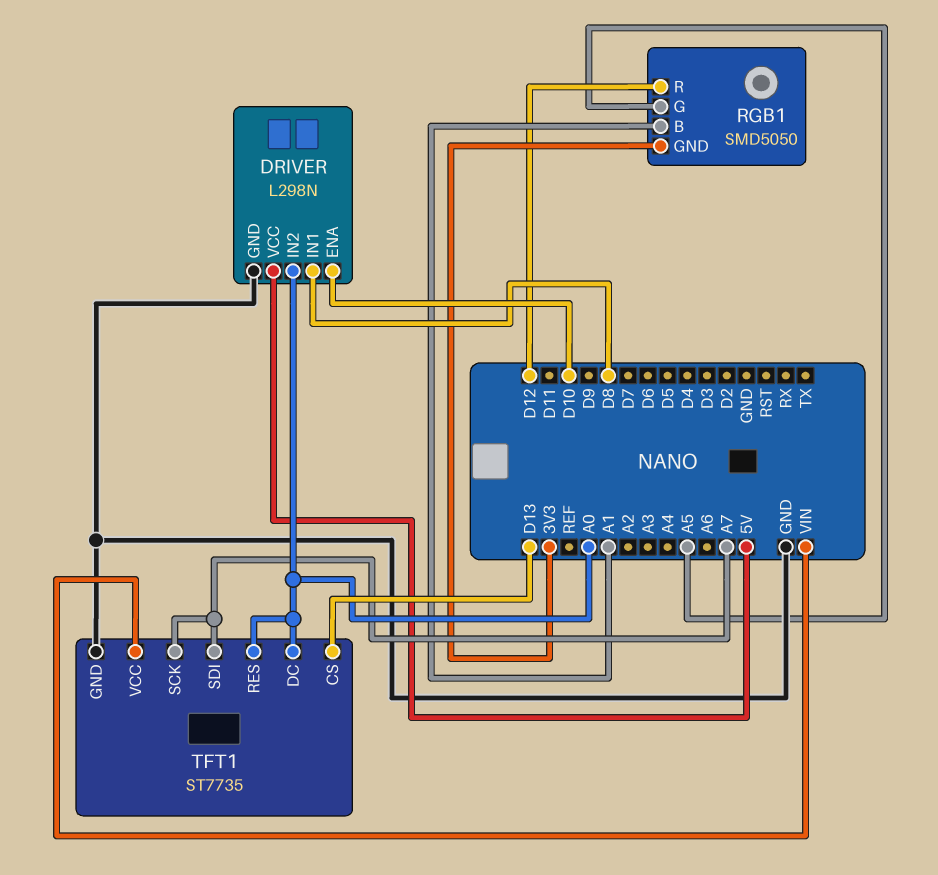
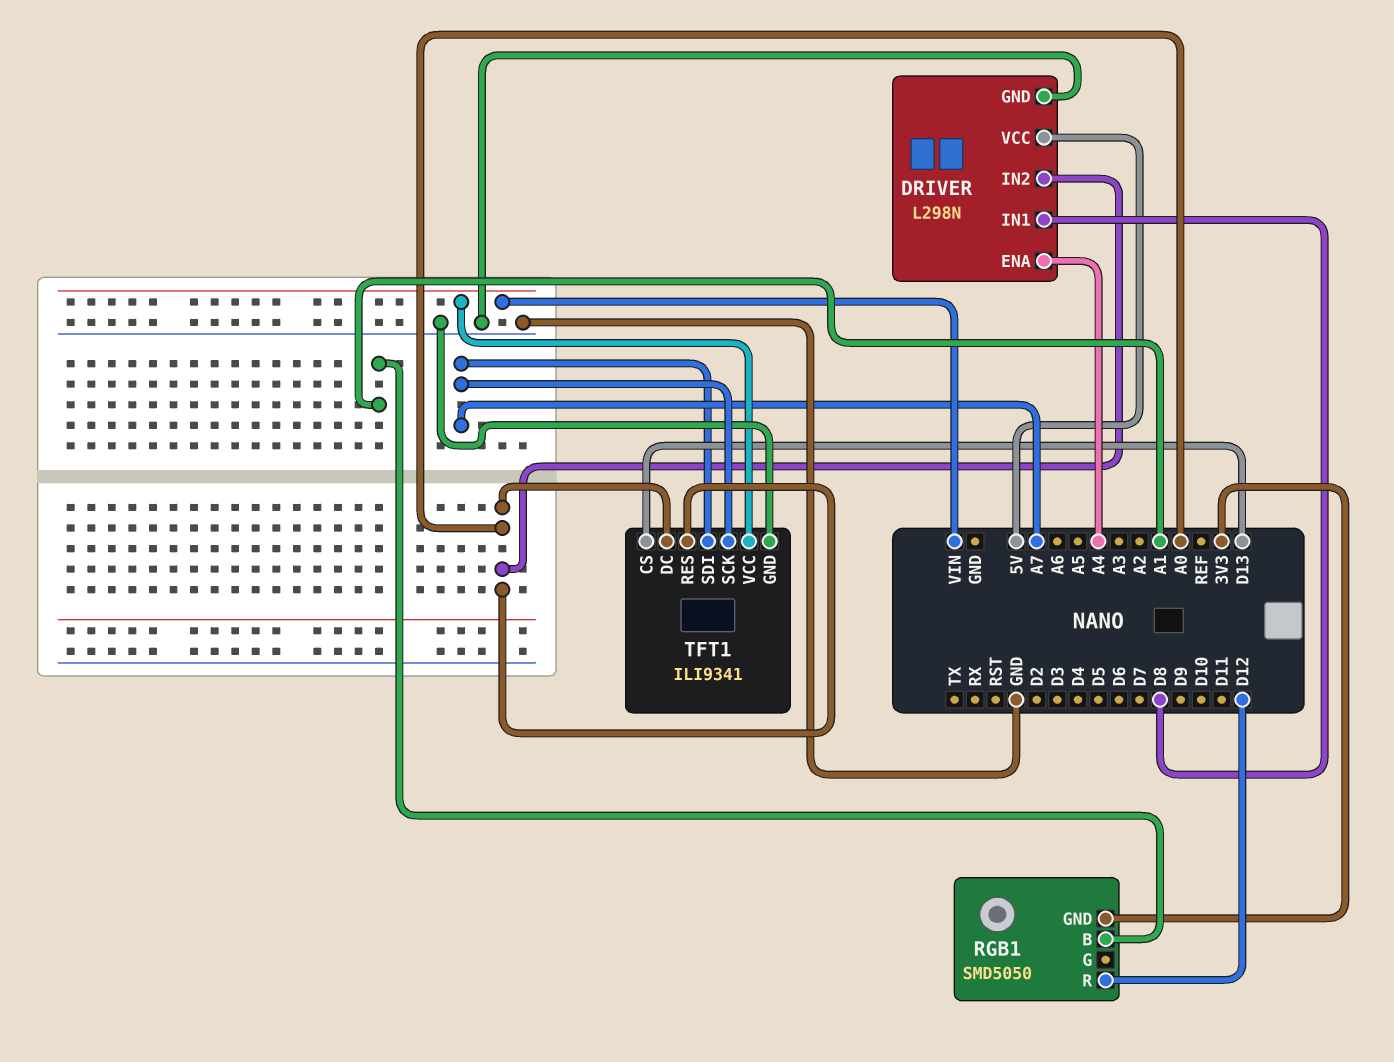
DRIVER pin ENA: D10 -> A4
RGB1 pin G: A5 -> none
TFT1: ST7735 -> ILI9341

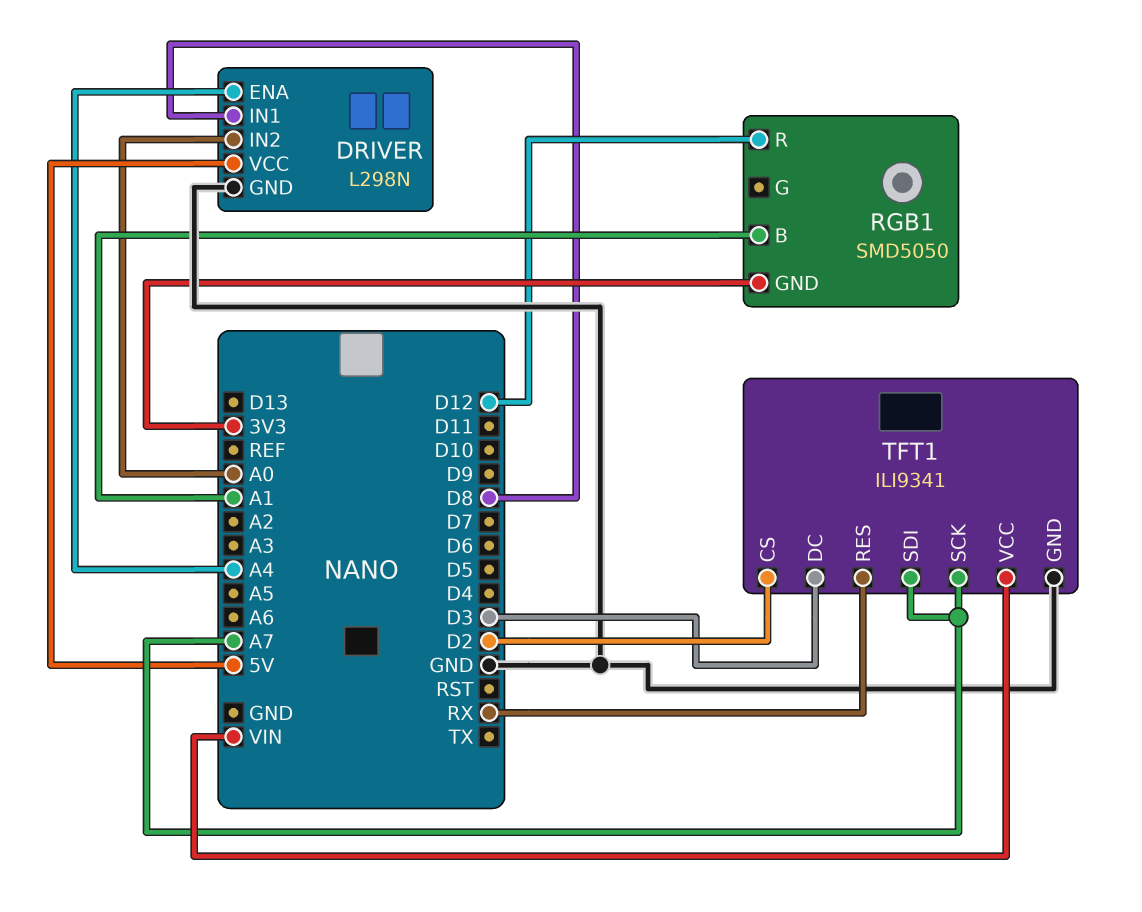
TFT1 pin CS: D13 -> D2
TFT1 pin DC: A0 -> D3
TFT1 pin RES: A0 -> RX

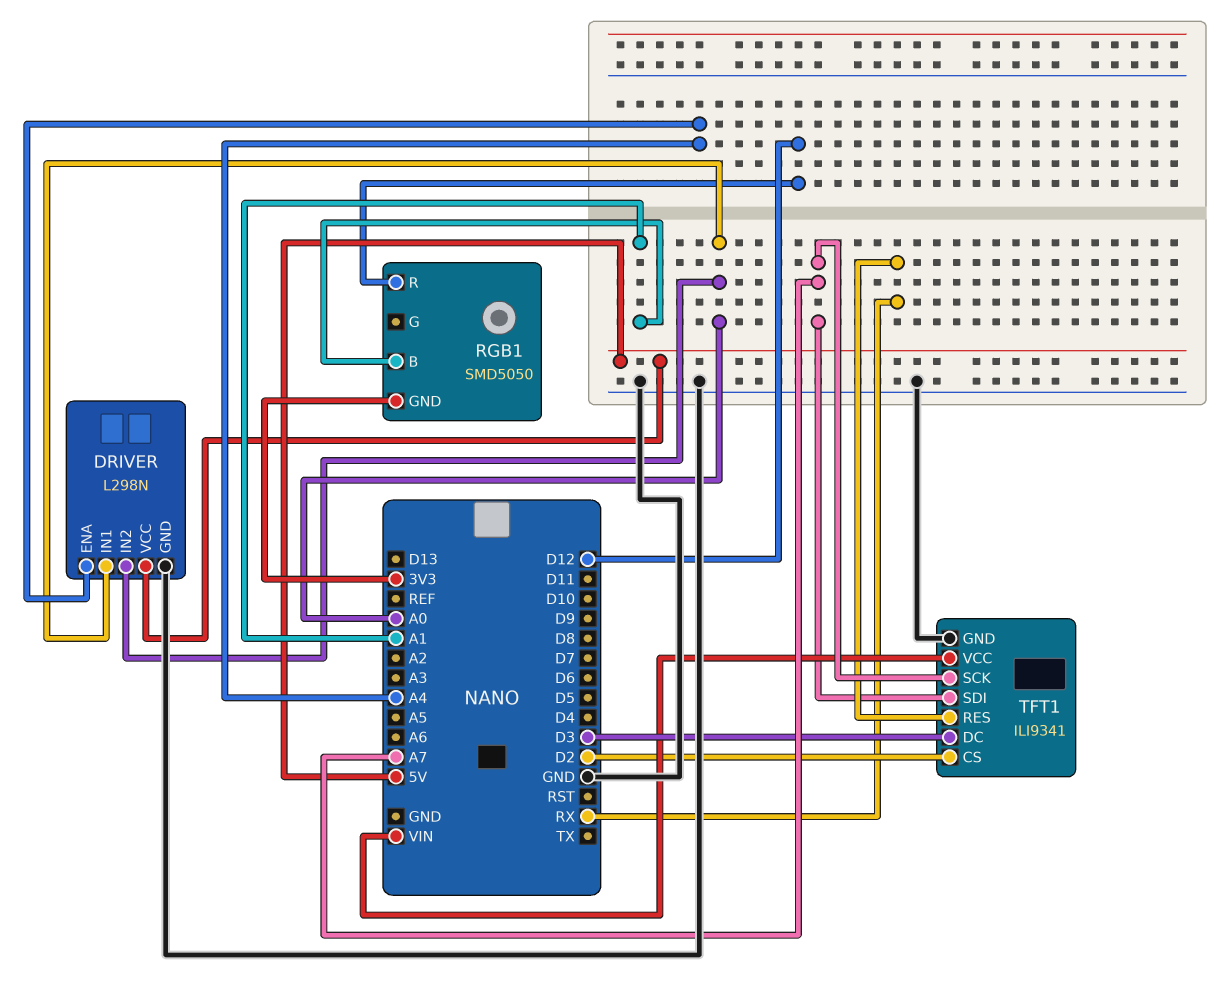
DRIVER pin IN1: D8 -> A0

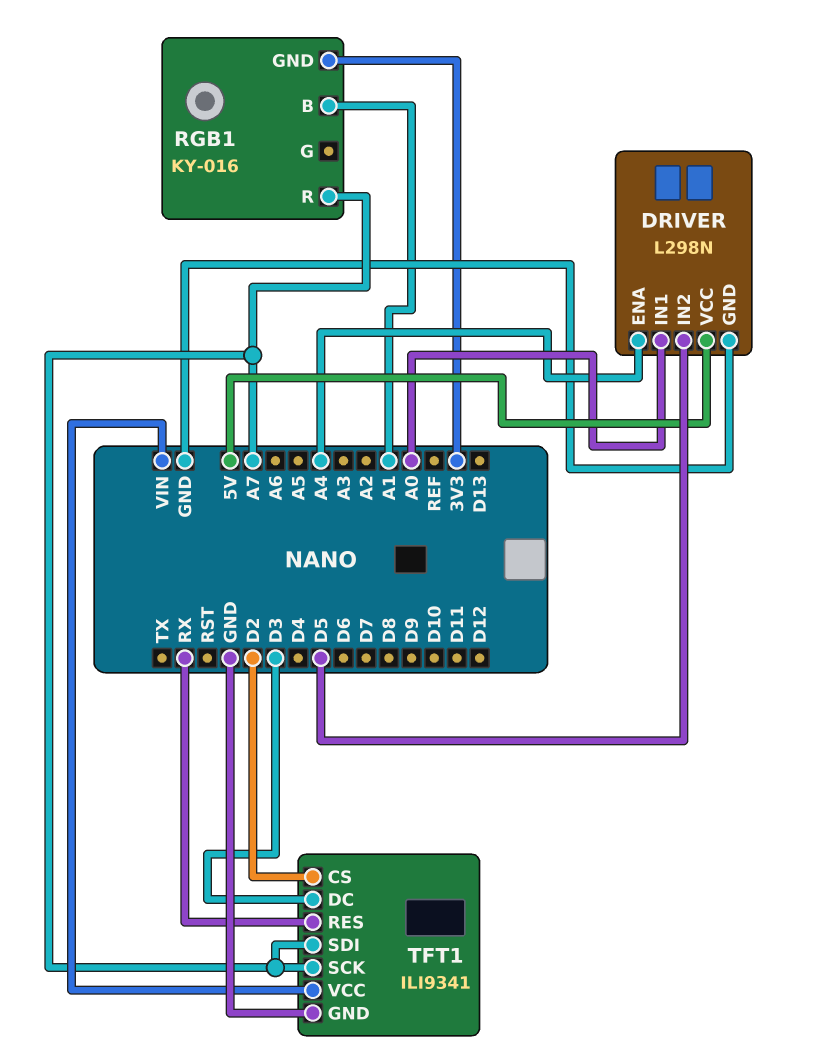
DRIVER pin IN2: A0 -> D5
RGB1: SMD5050 -> KY-016
RGB1 pin R: D12 -> A7

